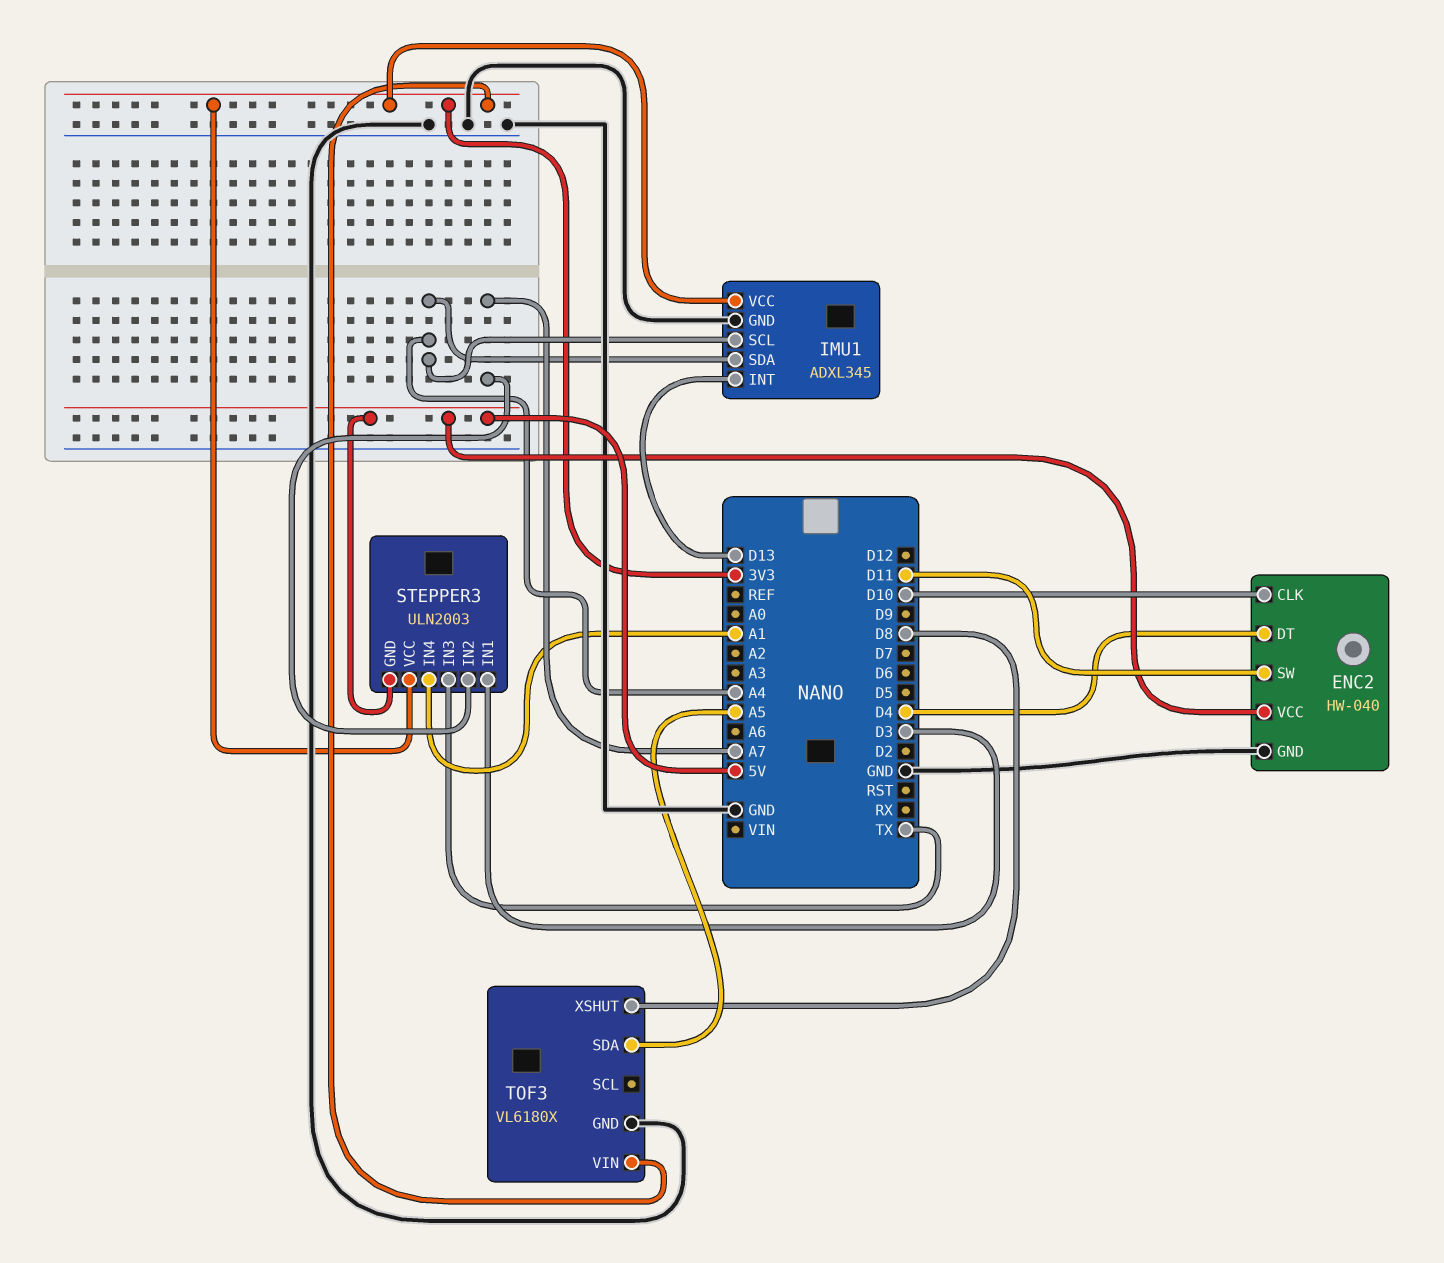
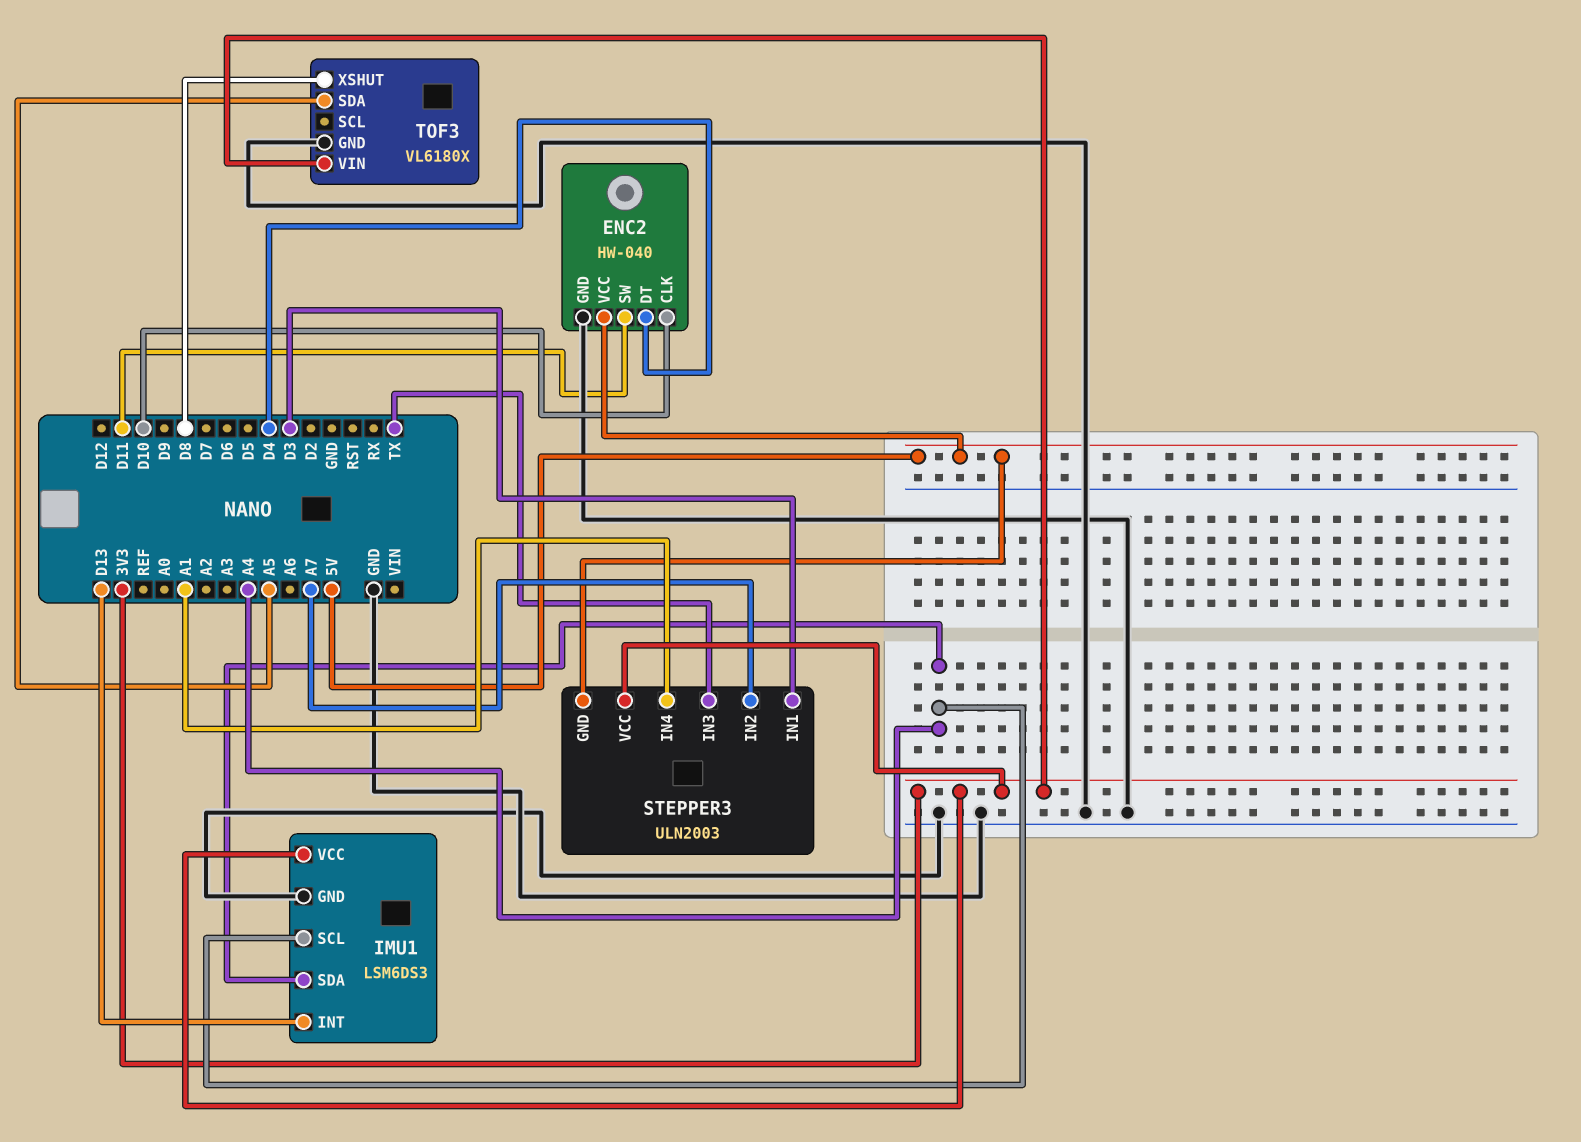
IMU1: ADXL345 -> LSM6DS3

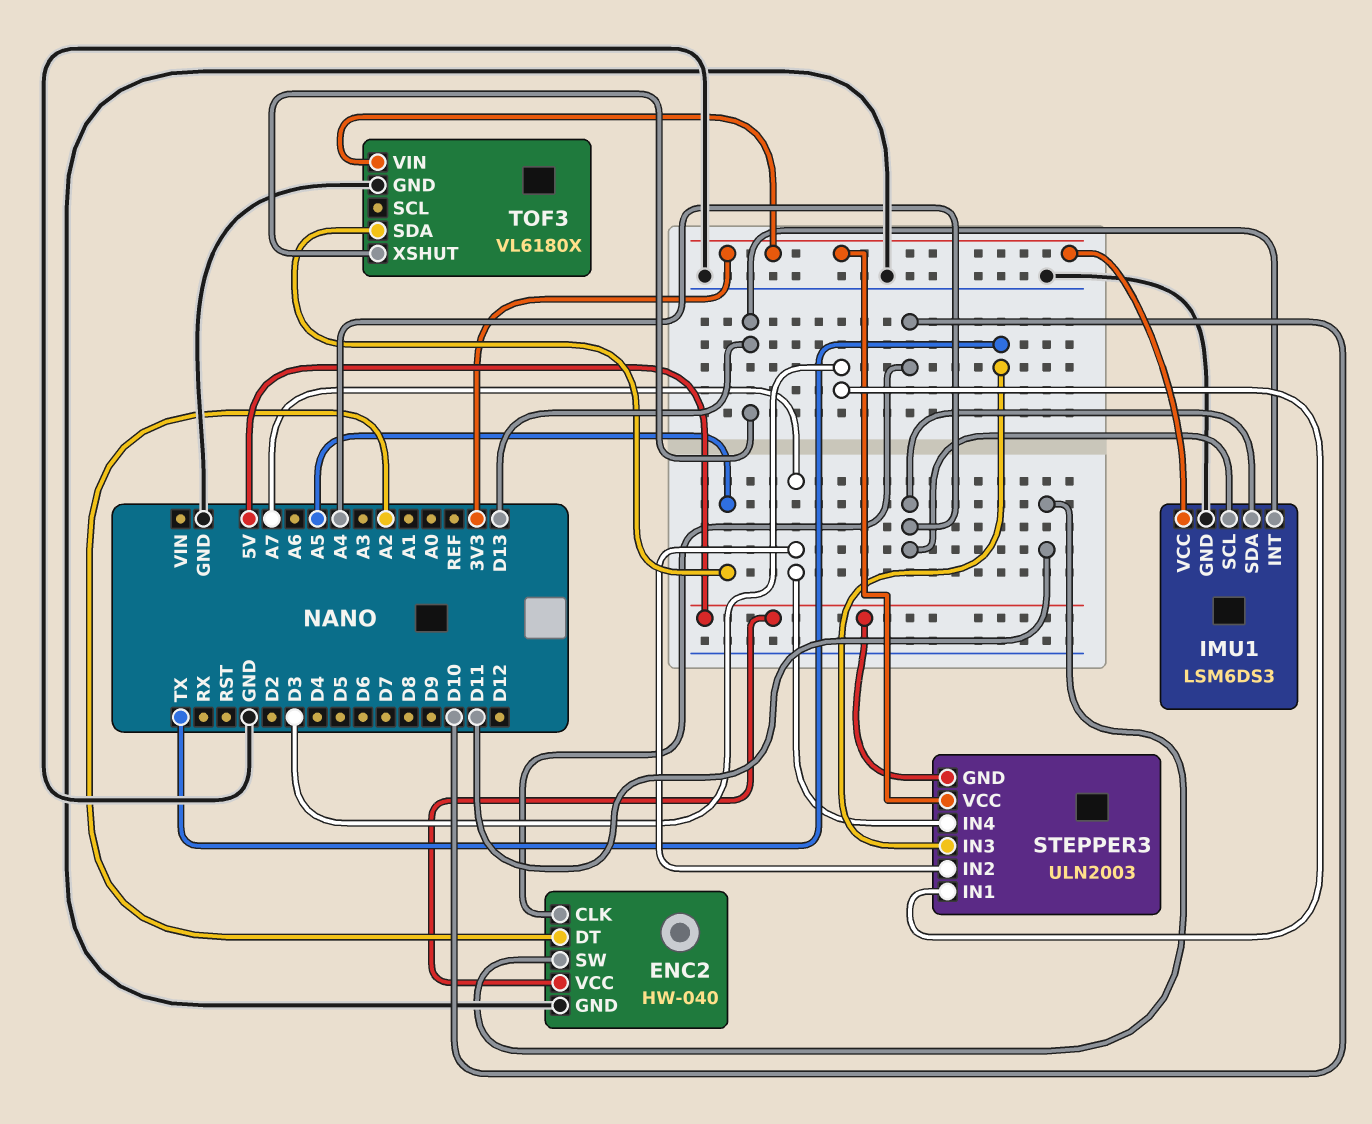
ENC2 pin DT: D4 -> A2
STEPPER3 pin IN4: A1 -> A7
TOF3 pin XSHUT: D8 -> D13

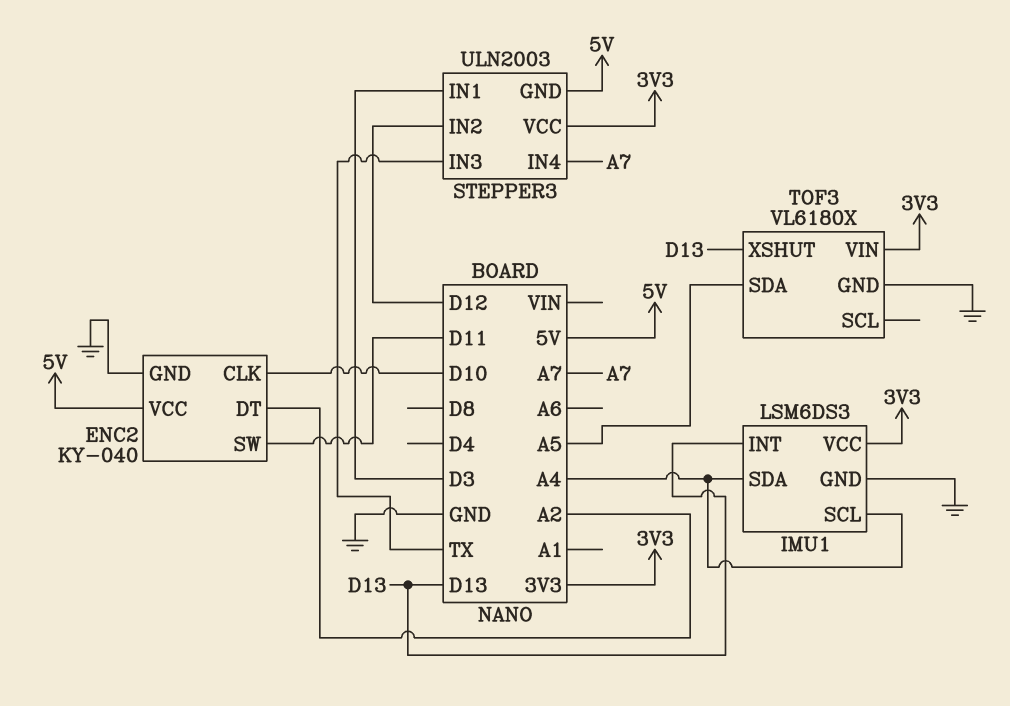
ENC2: HW-040 -> KY-040
STEPPER3 pin IN2: A7 -> D12

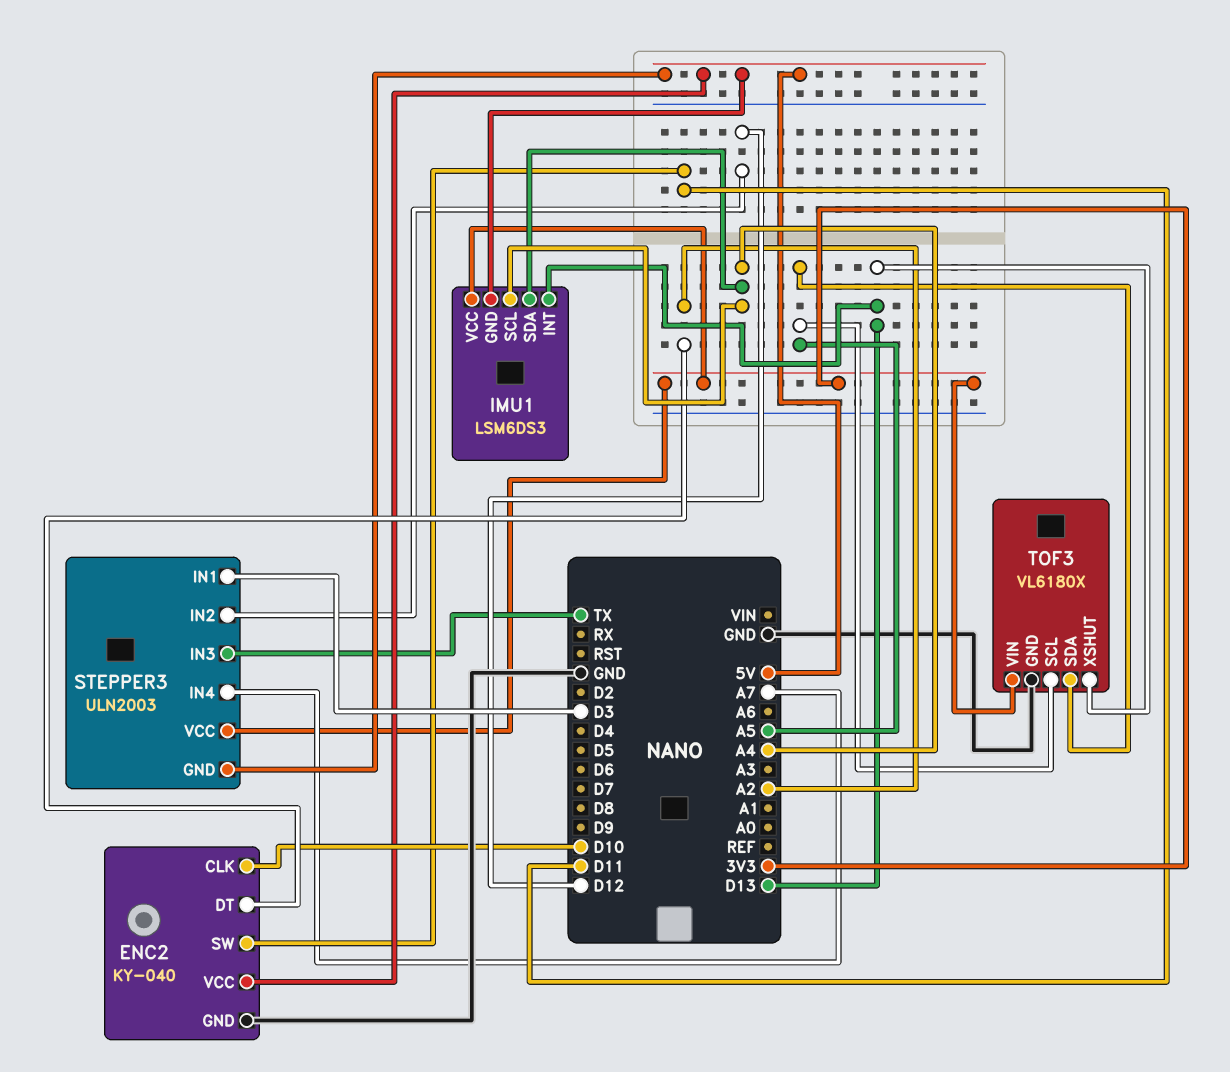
IMU1 pin GND: GND -> 5V
TOF3 pin SCL: none -> A5

